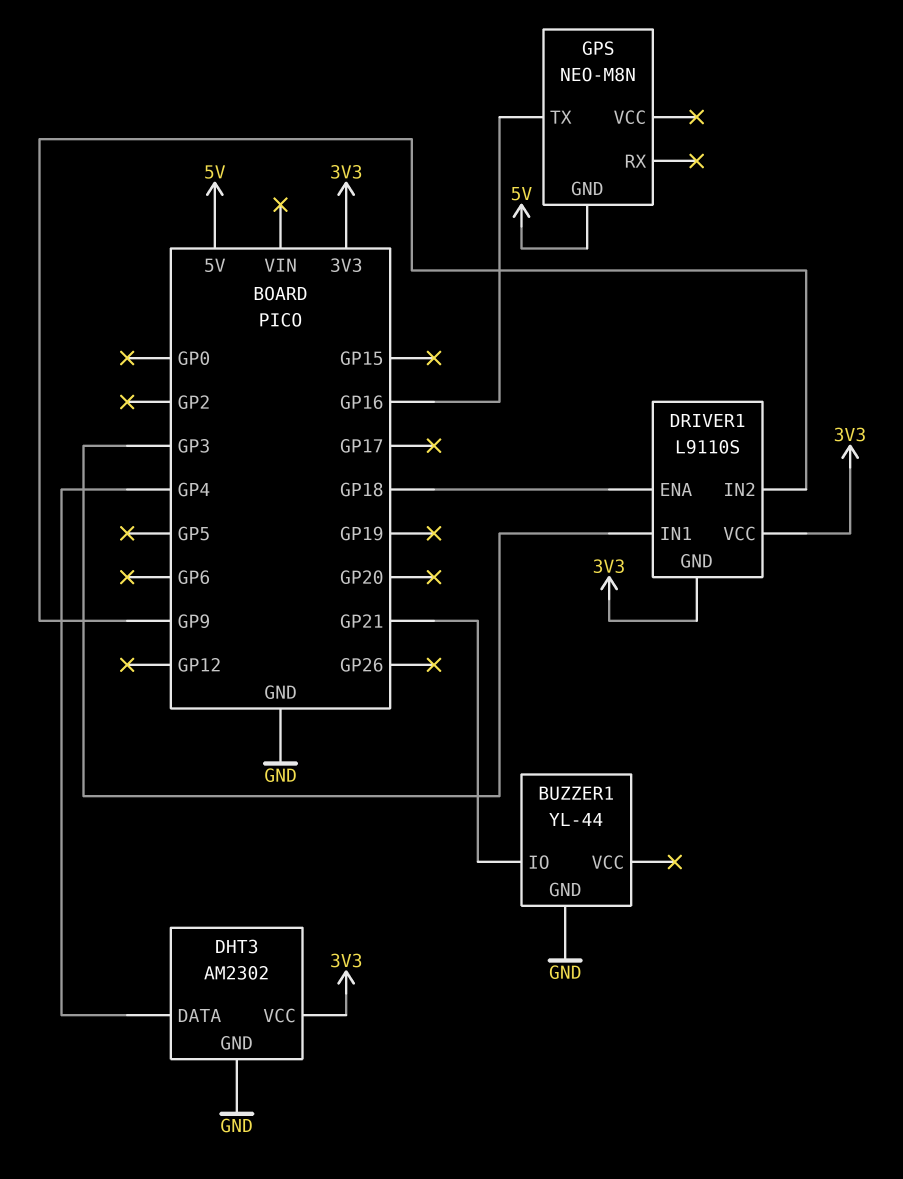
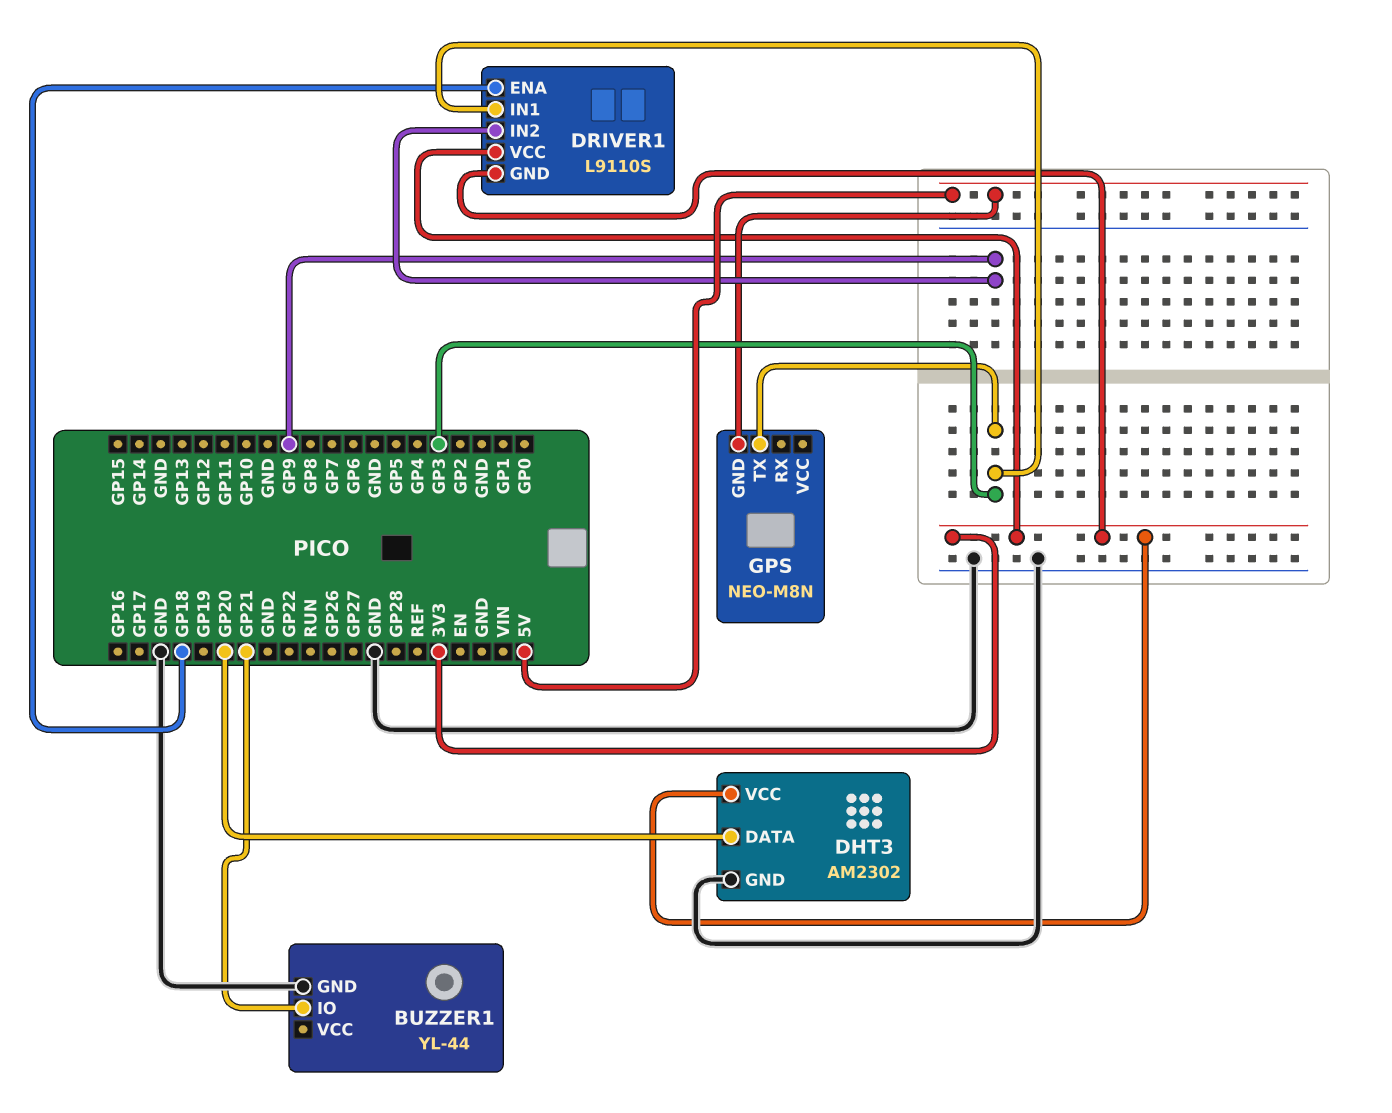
DHT3 pin DATA: GP4 -> GP20
GPS pin TX: GP16 -> GP3

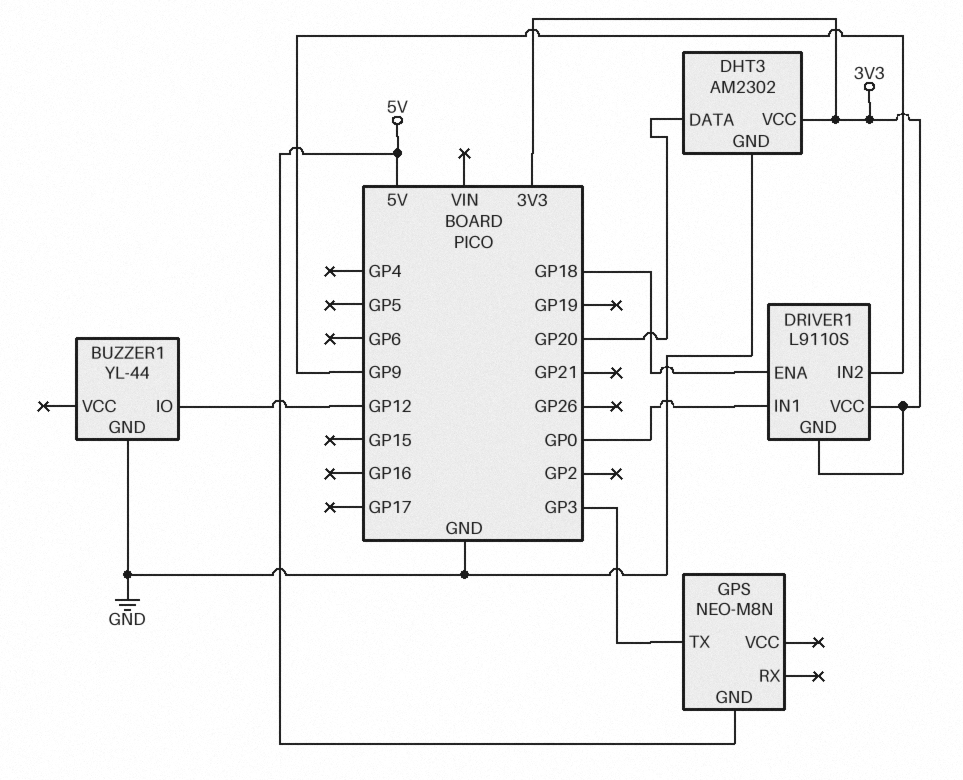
BUZZER1 pin IO: GP21 -> GP12
DRIVER1 pin IN1: GP3 -> GP0

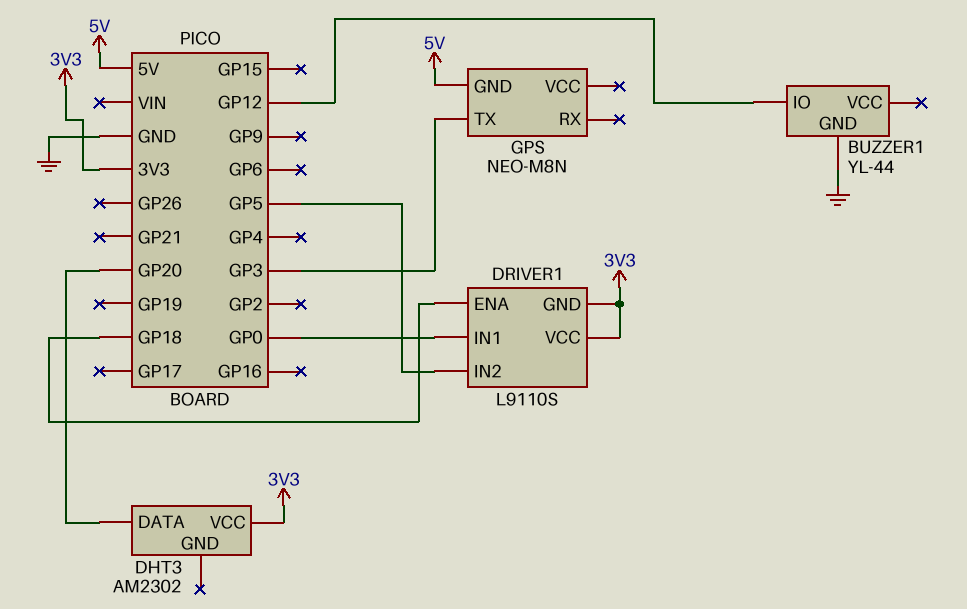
DHT3 pin GND: GND -> none
DRIVER1 pin IN2: GP9 -> GP5

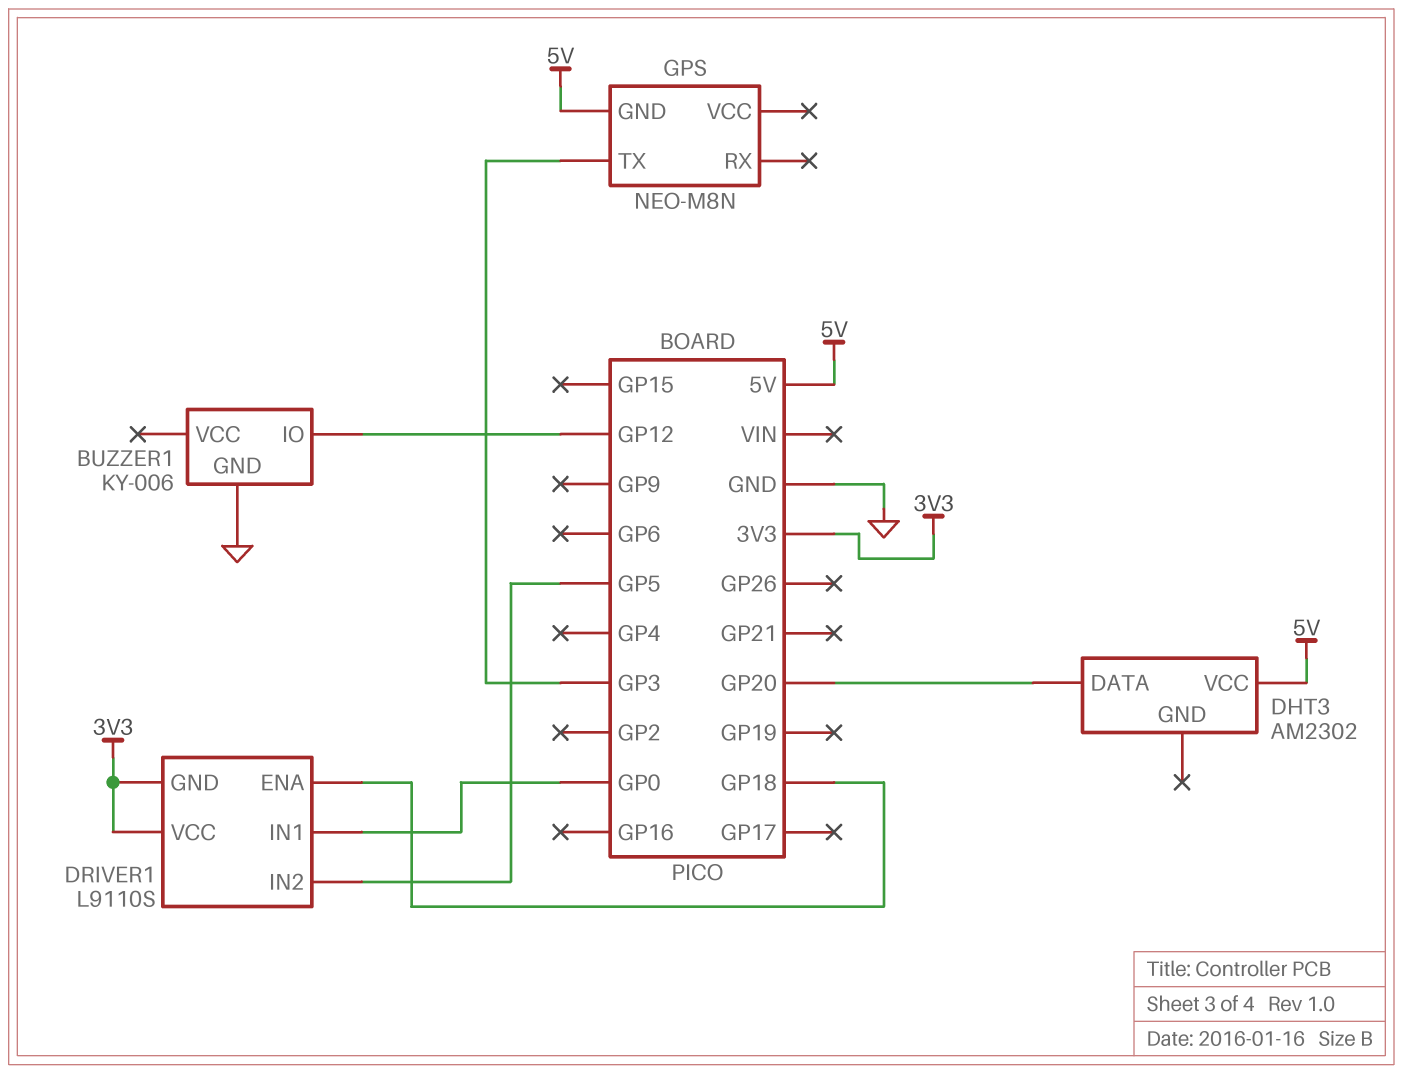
BUZZER1: YL-44 -> KY-006
DHT3 pin VCC: 3V3 -> 5V

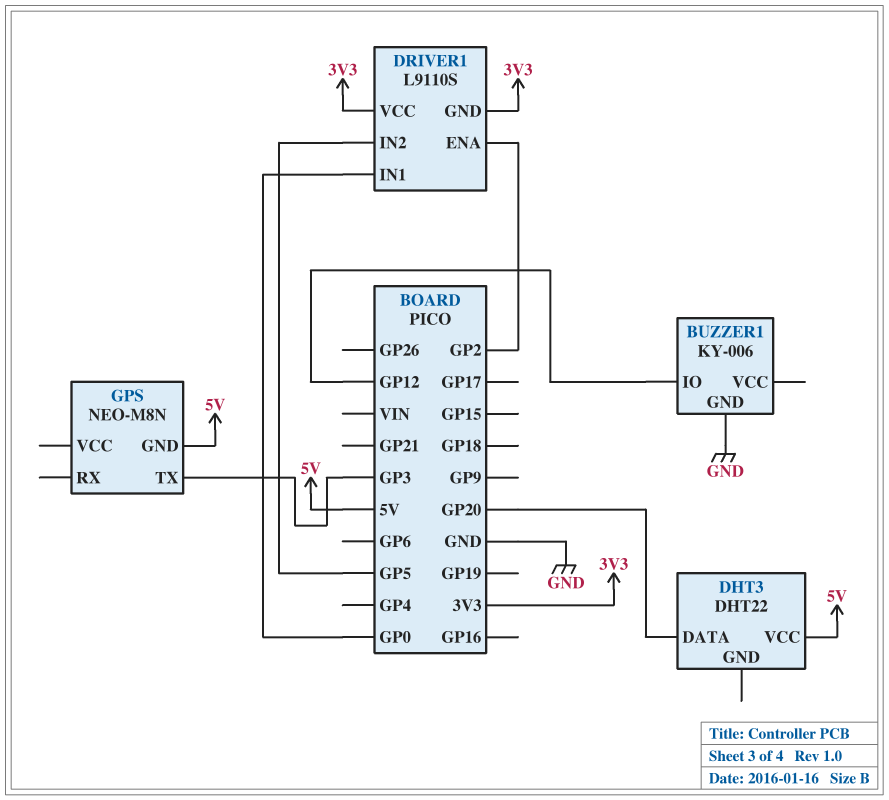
DHT3: AM2302 -> DHT22
DRIVER1 pin ENA: GP18 -> GP2

